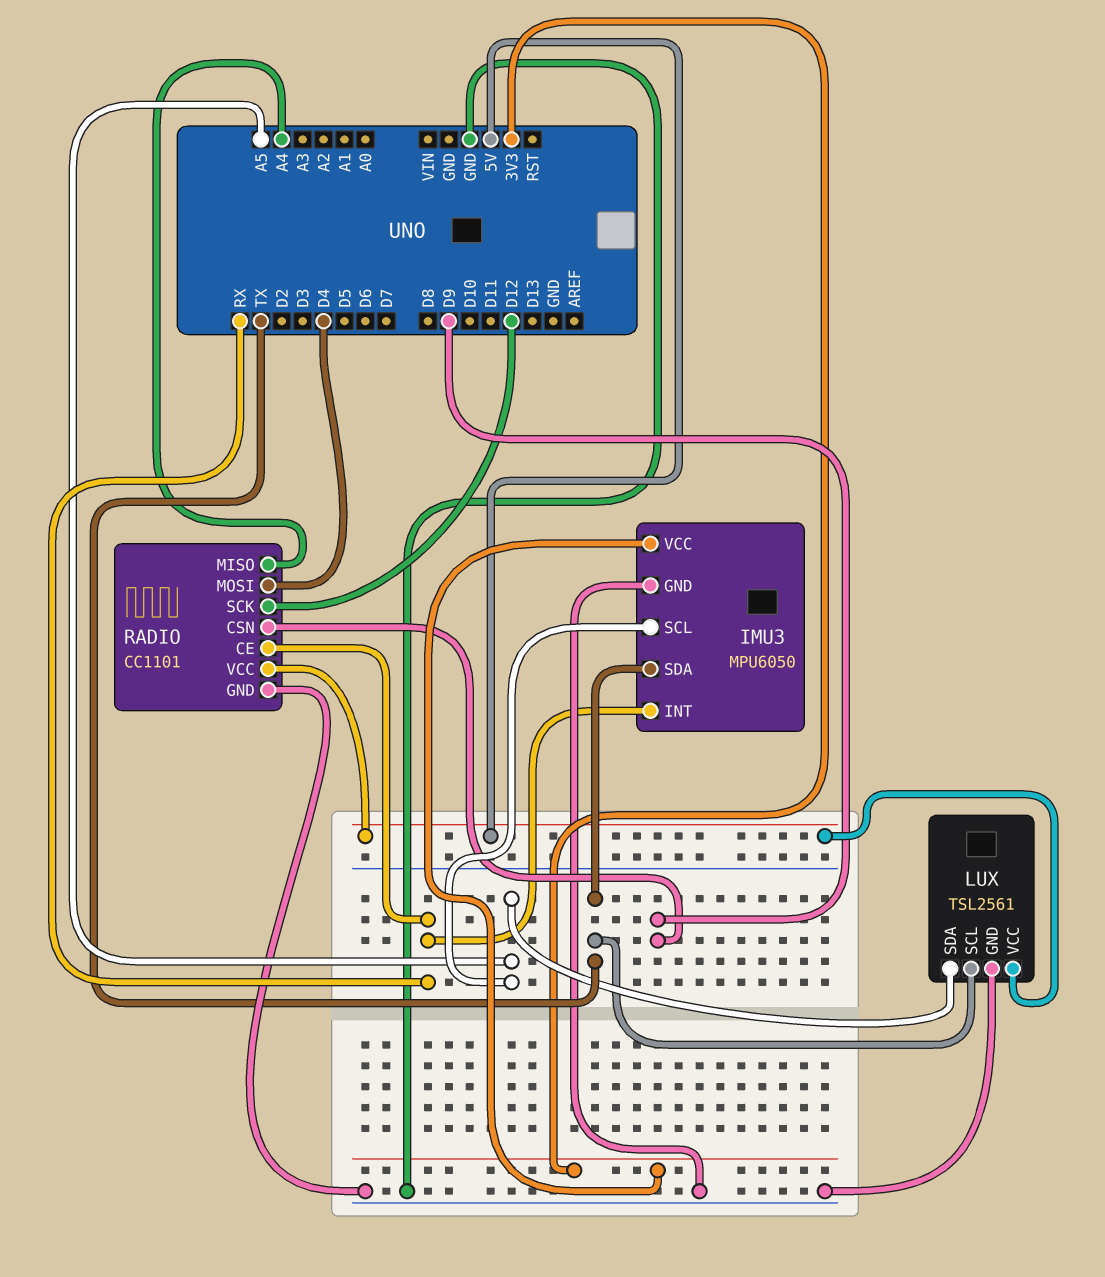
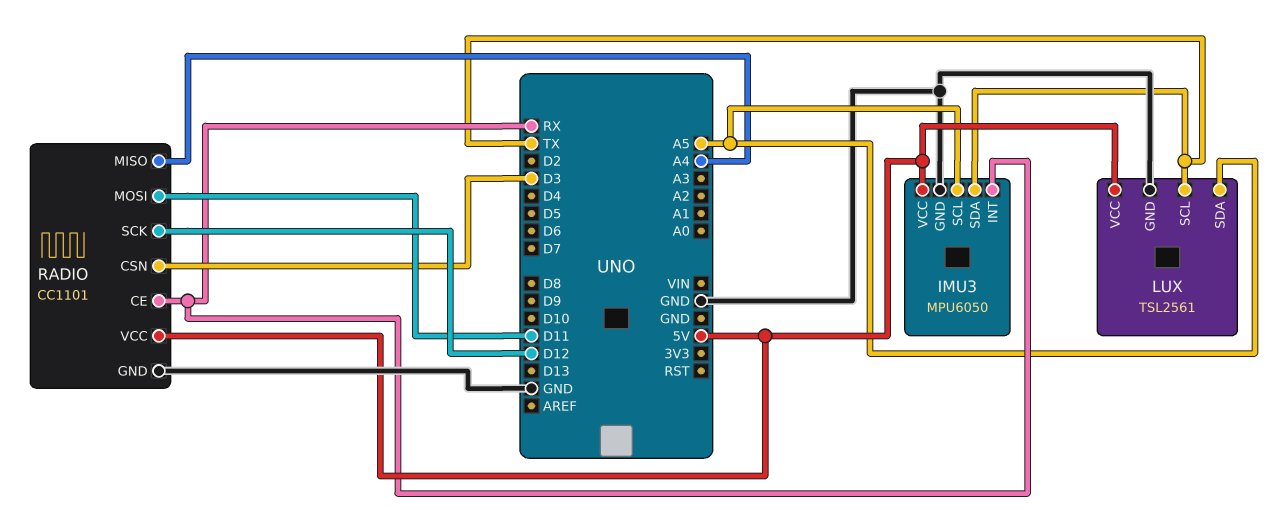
IMU3 pin VCC: 3V3 -> 5V
RADIO pin CSN: D9 -> D3
RADIO pin MOSI: D4 -> D11

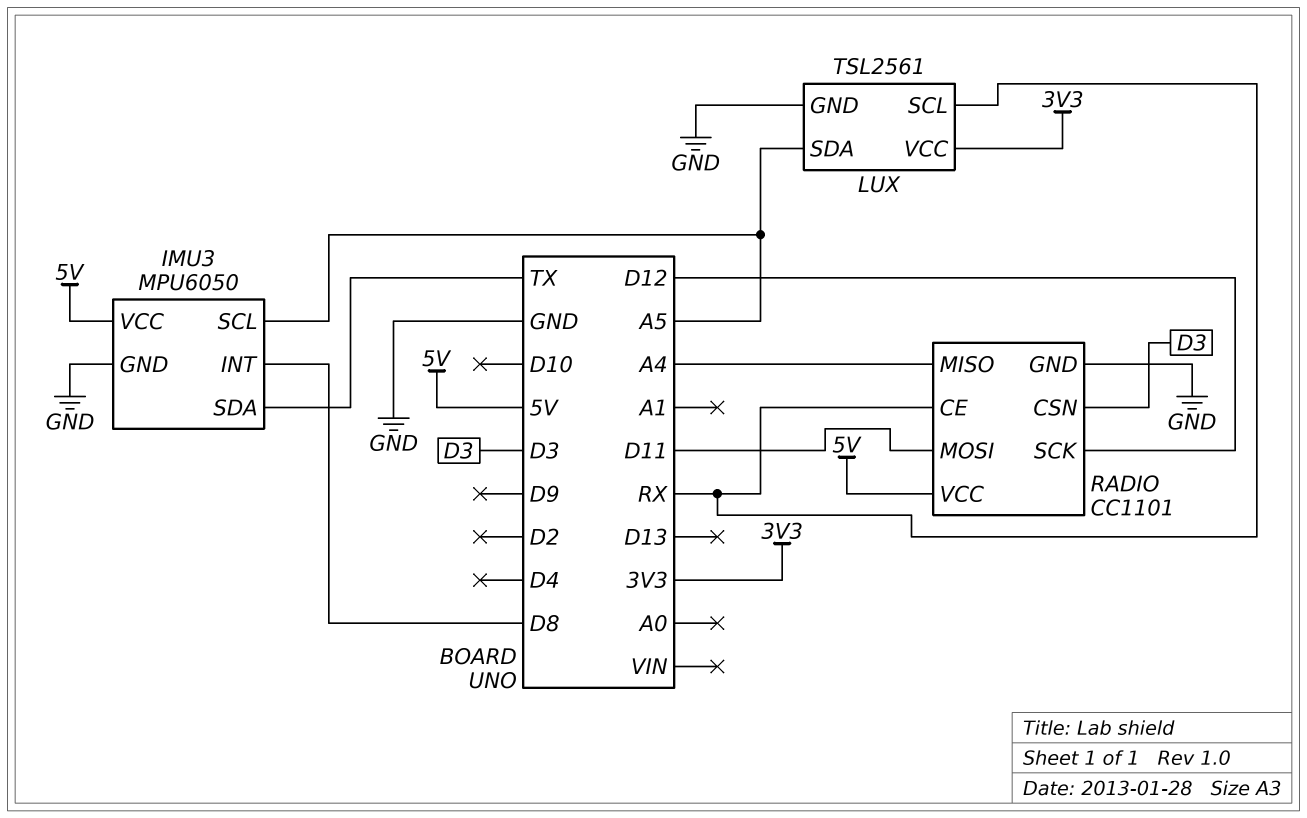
IMU3 pin INT: RX -> D8
LUX pin SCL: TX -> RX
LUX pin VCC: 5V -> 3V3

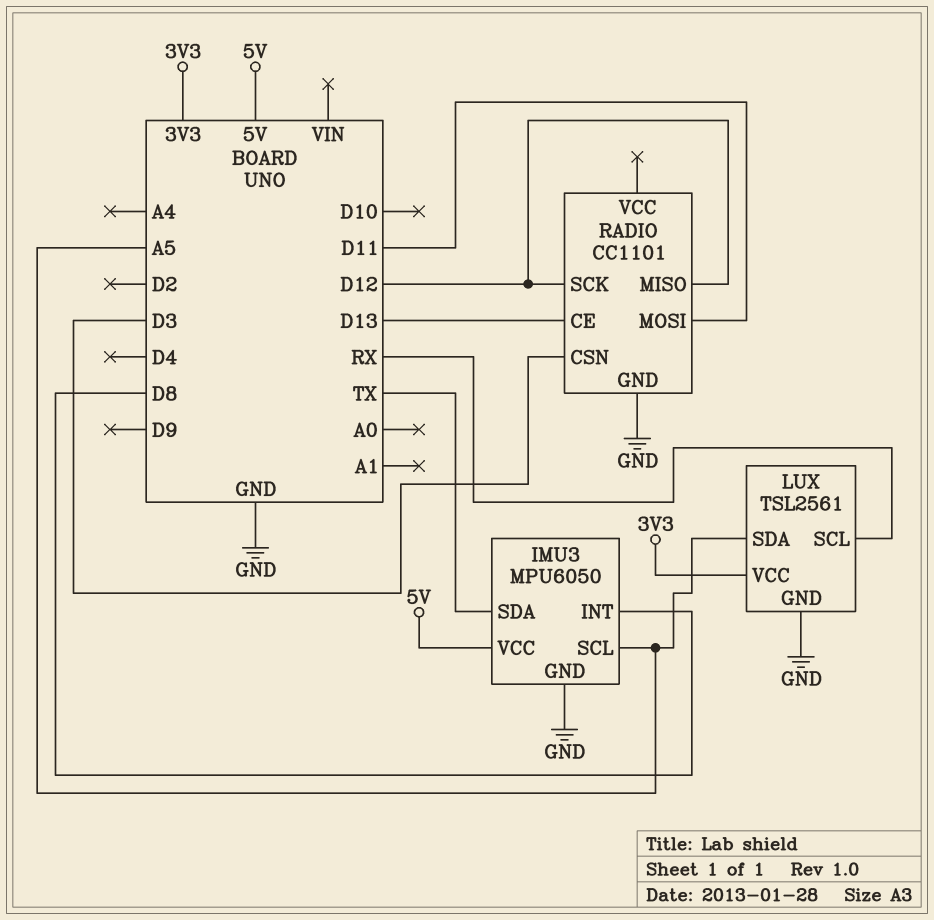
RADIO pin CE: RX -> D13
RADIO pin MISO: A4 -> D12
RADIO pin VCC: 5V -> none

